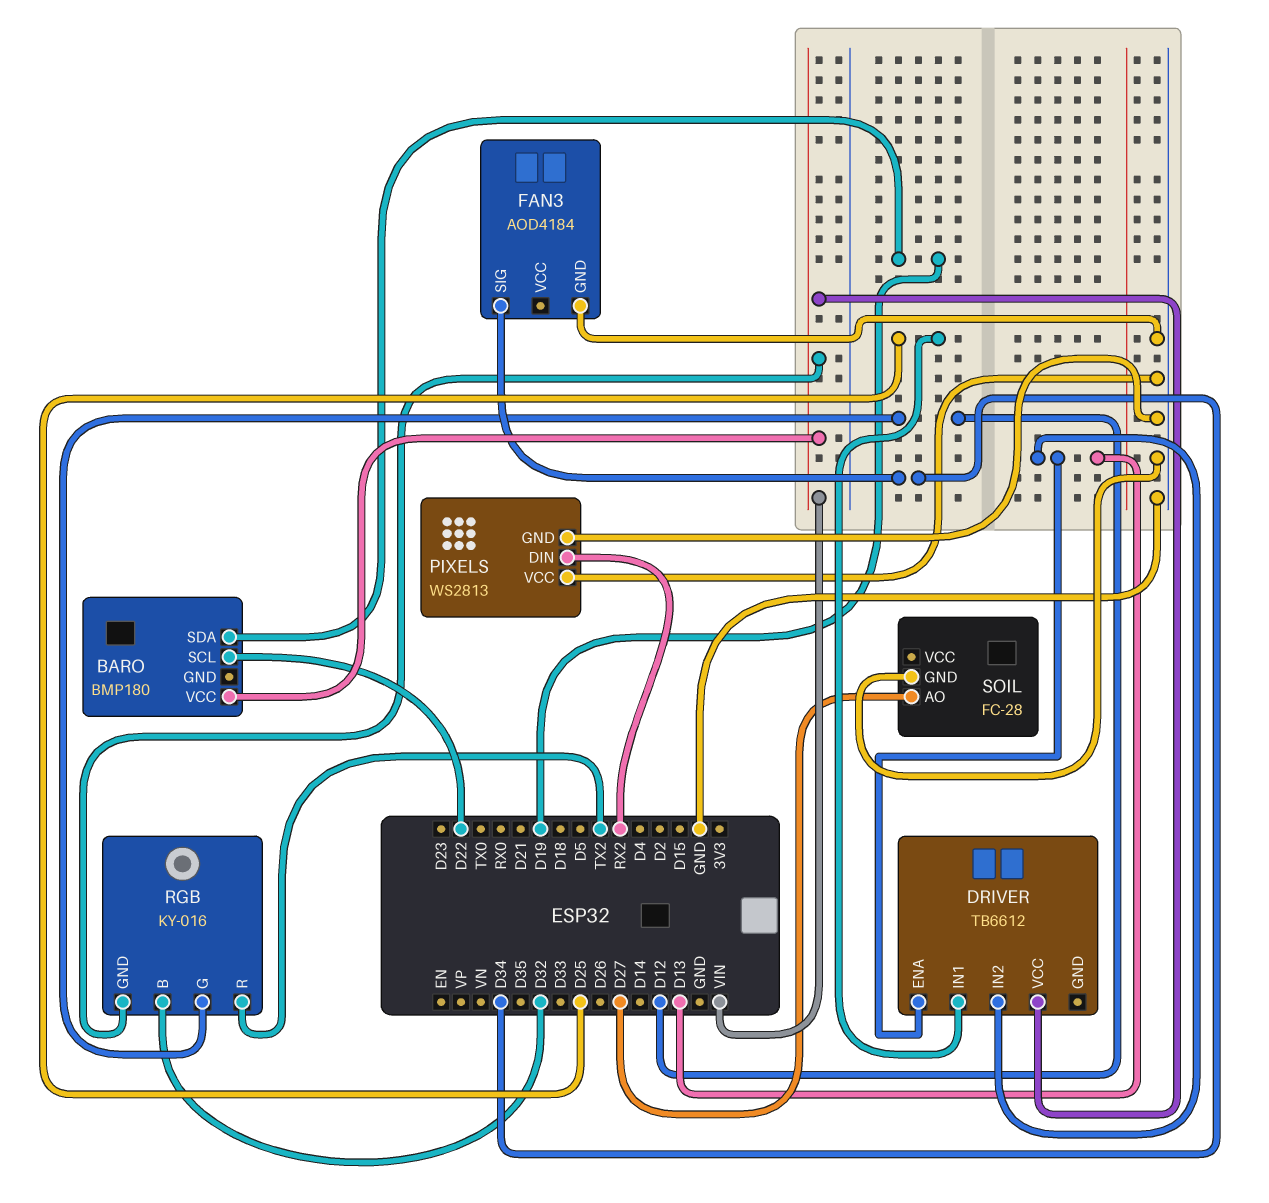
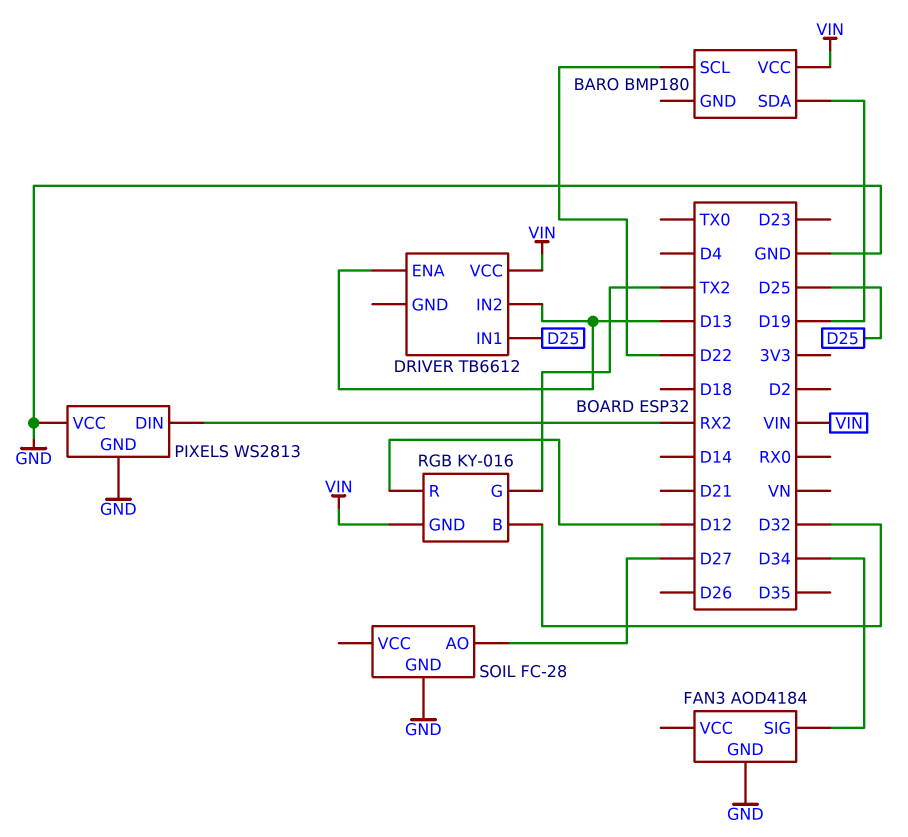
RGB pin G: D12 -> TX2
RGB pin R: TX2 -> D12

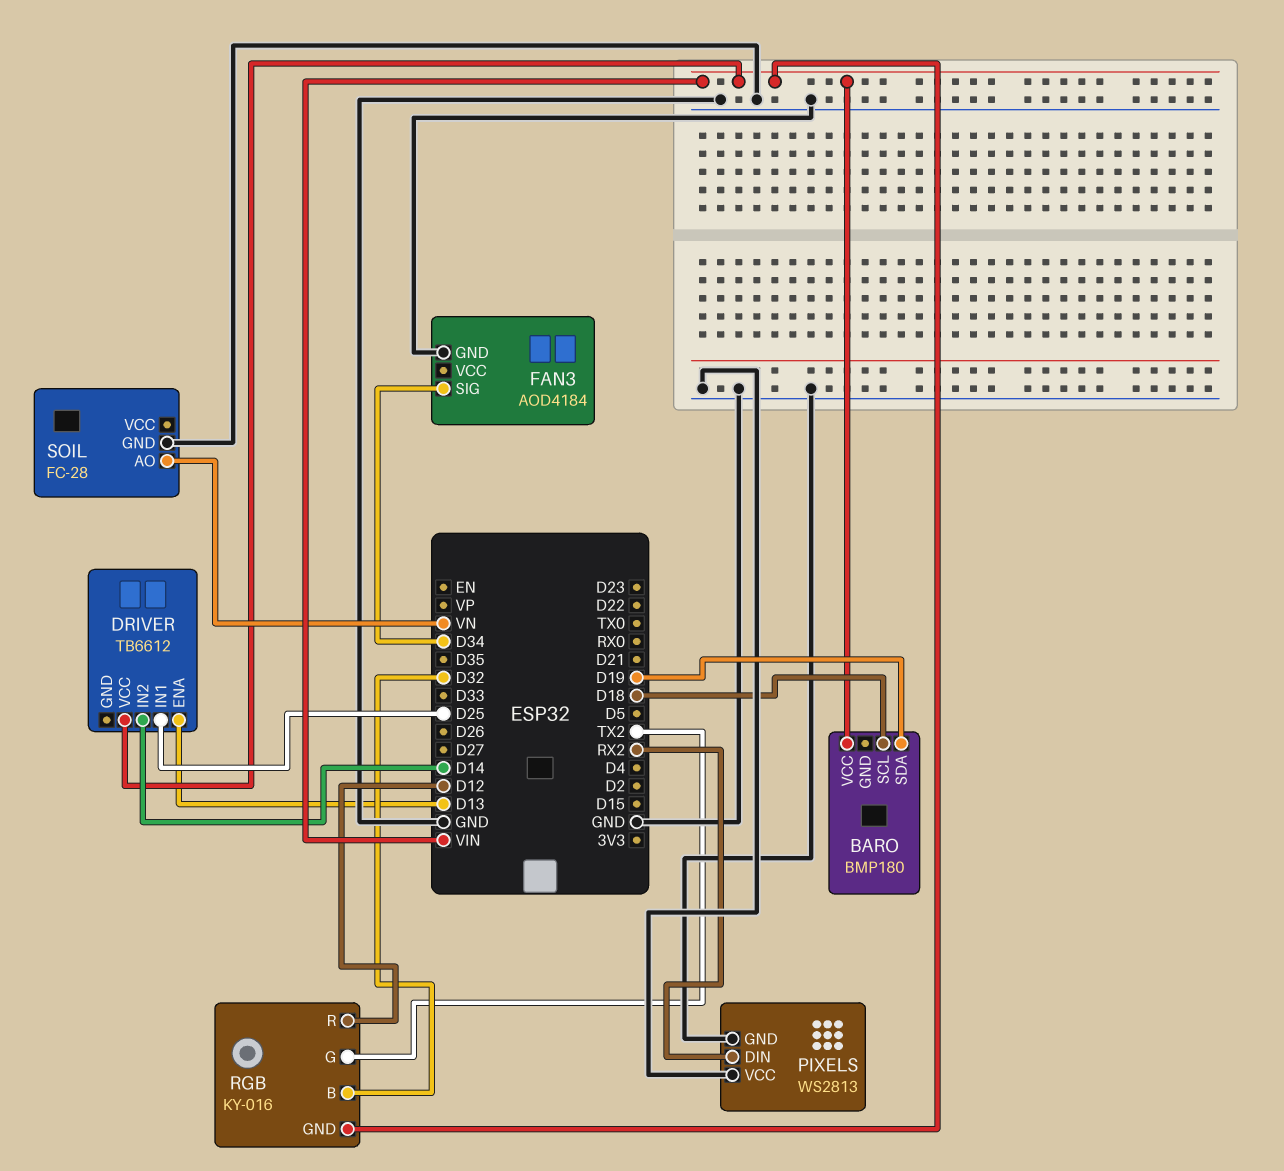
BARO pin SCL: D22 -> D18
DRIVER pin IN2: D13 -> D14
SOIL pin AO: D27 -> VN

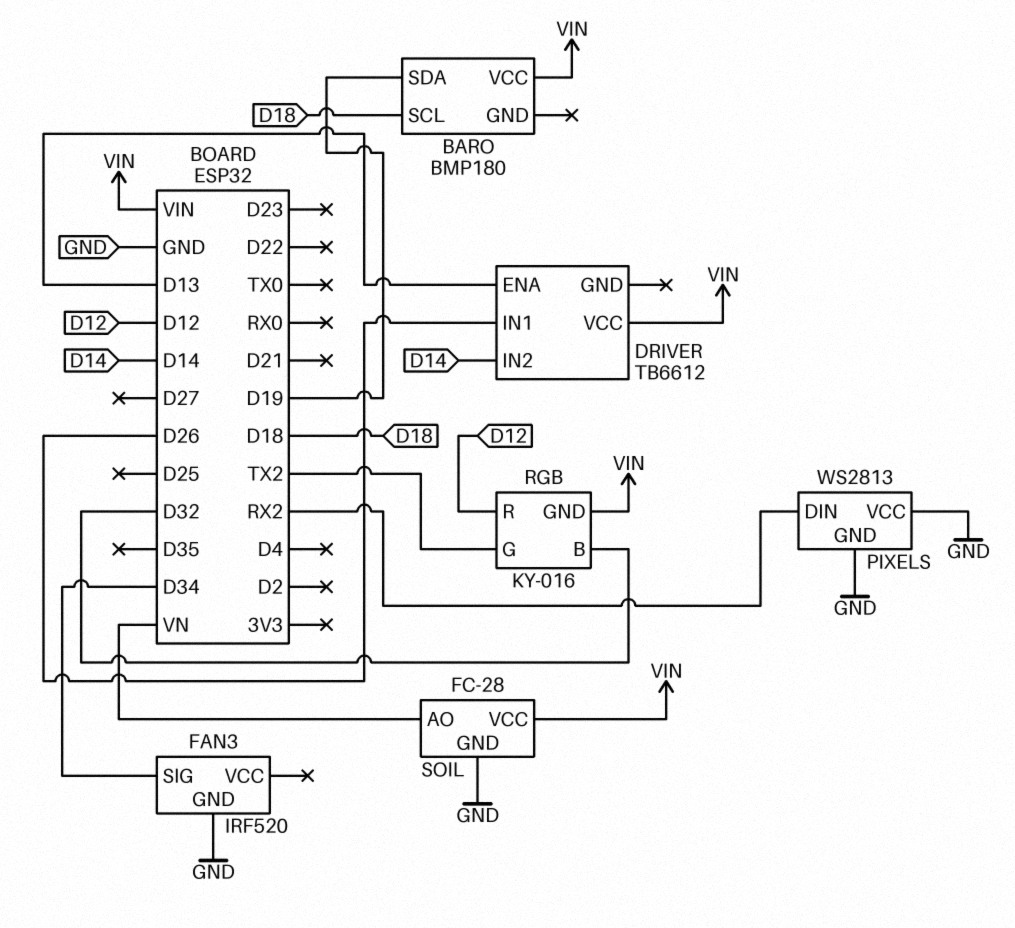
DRIVER pin IN1: D25 -> D26
FAN3: AOD4184 -> IRF520
SOIL pin VCC: none -> VIN

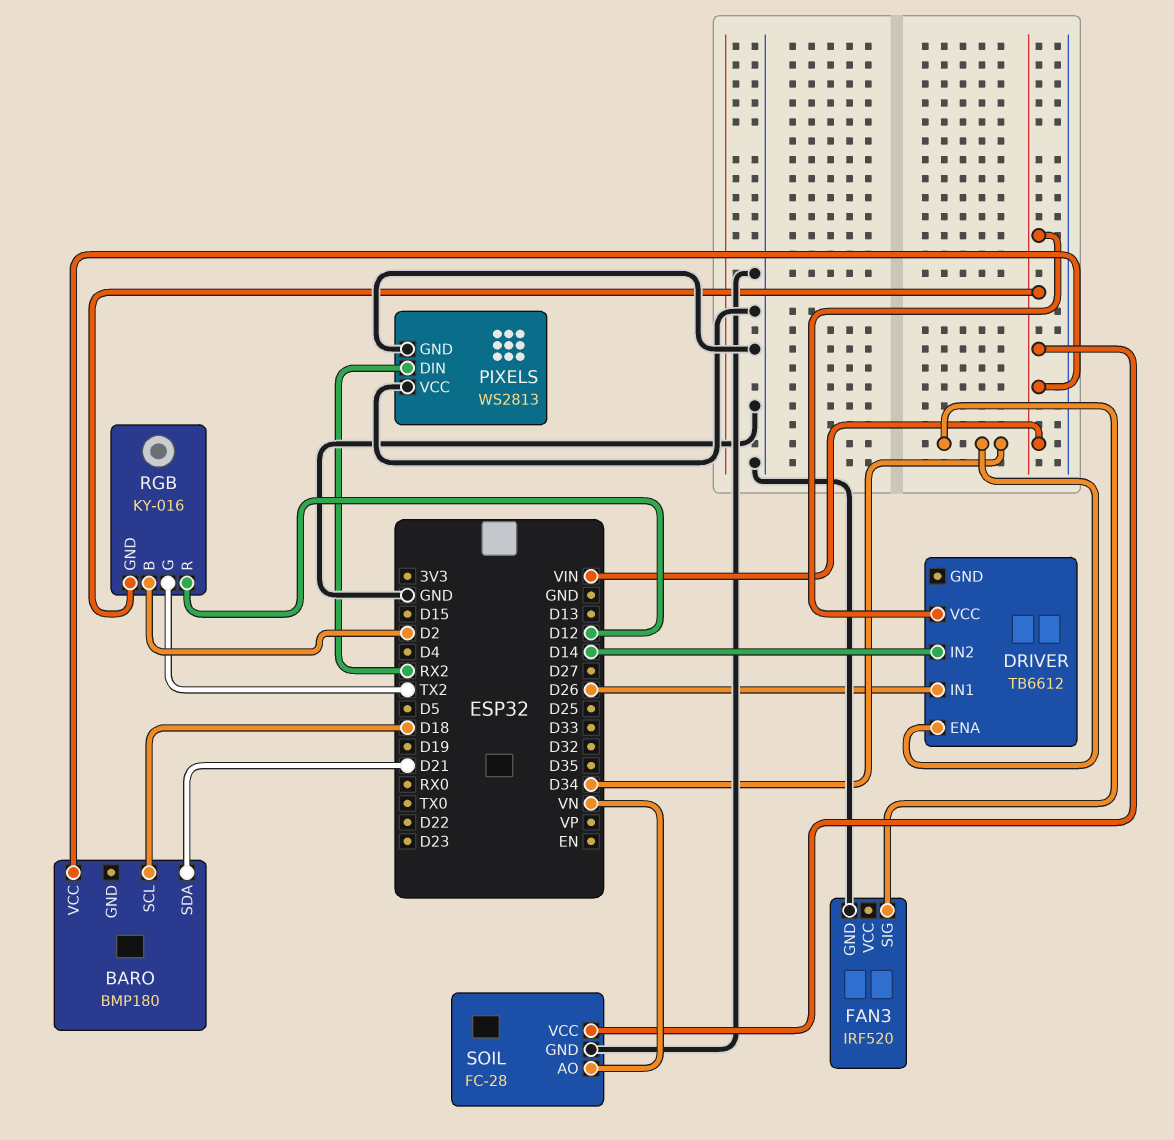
BARO pin SDA: D19 -> D21
DRIVER pin ENA: D13 -> D34
RGB pin B: D32 -> D2

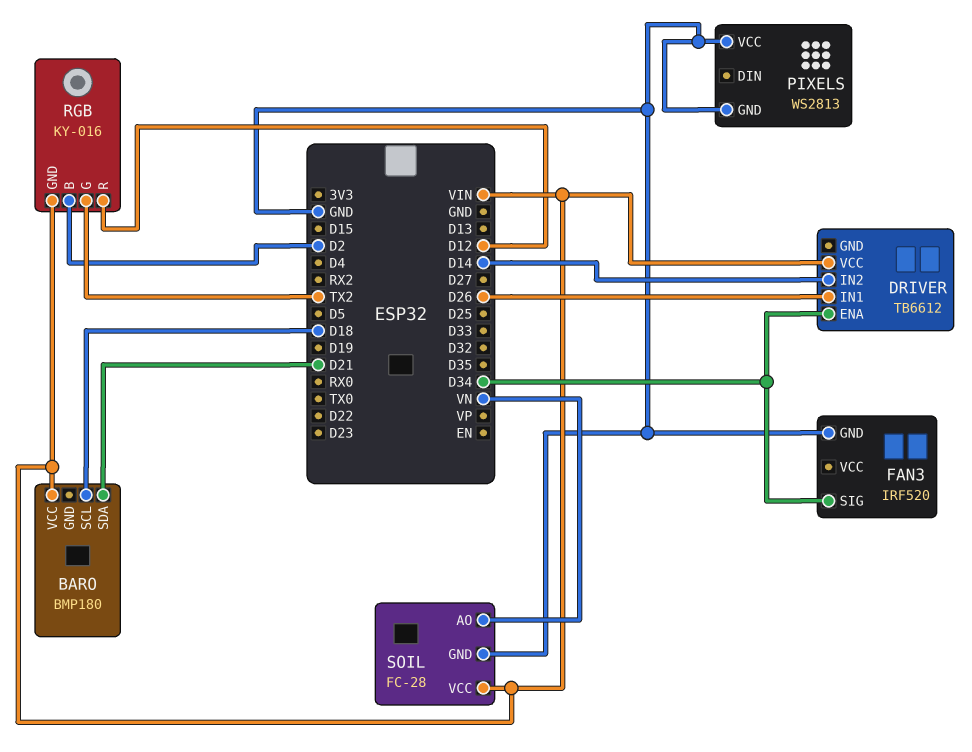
PIXELS pin DIN: RX2 -> none

